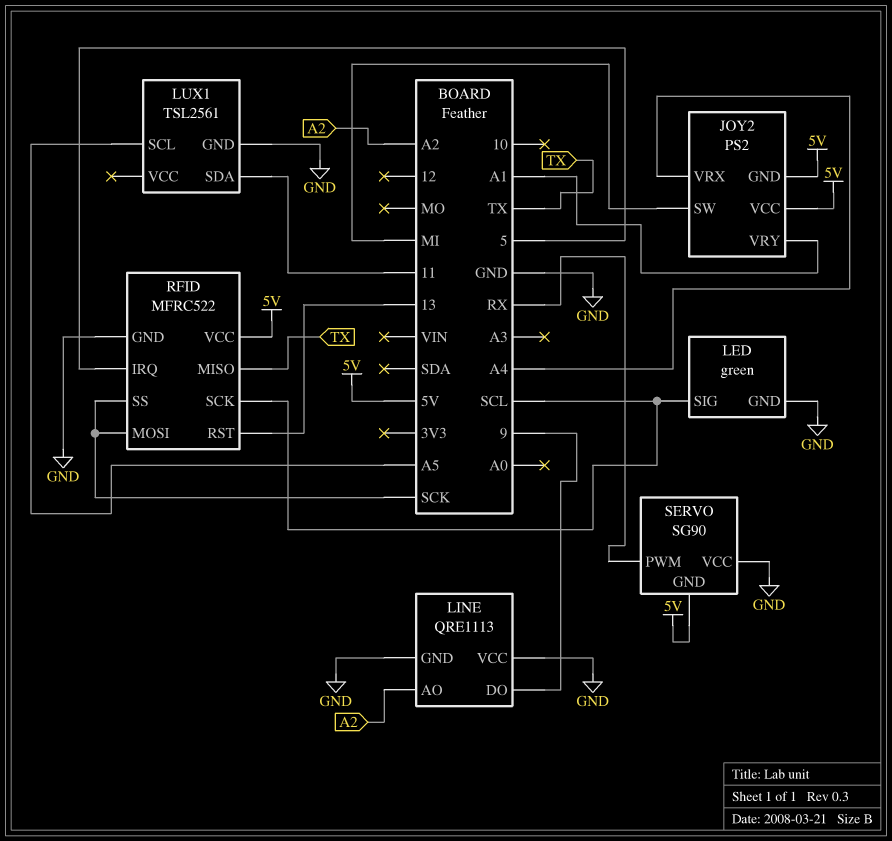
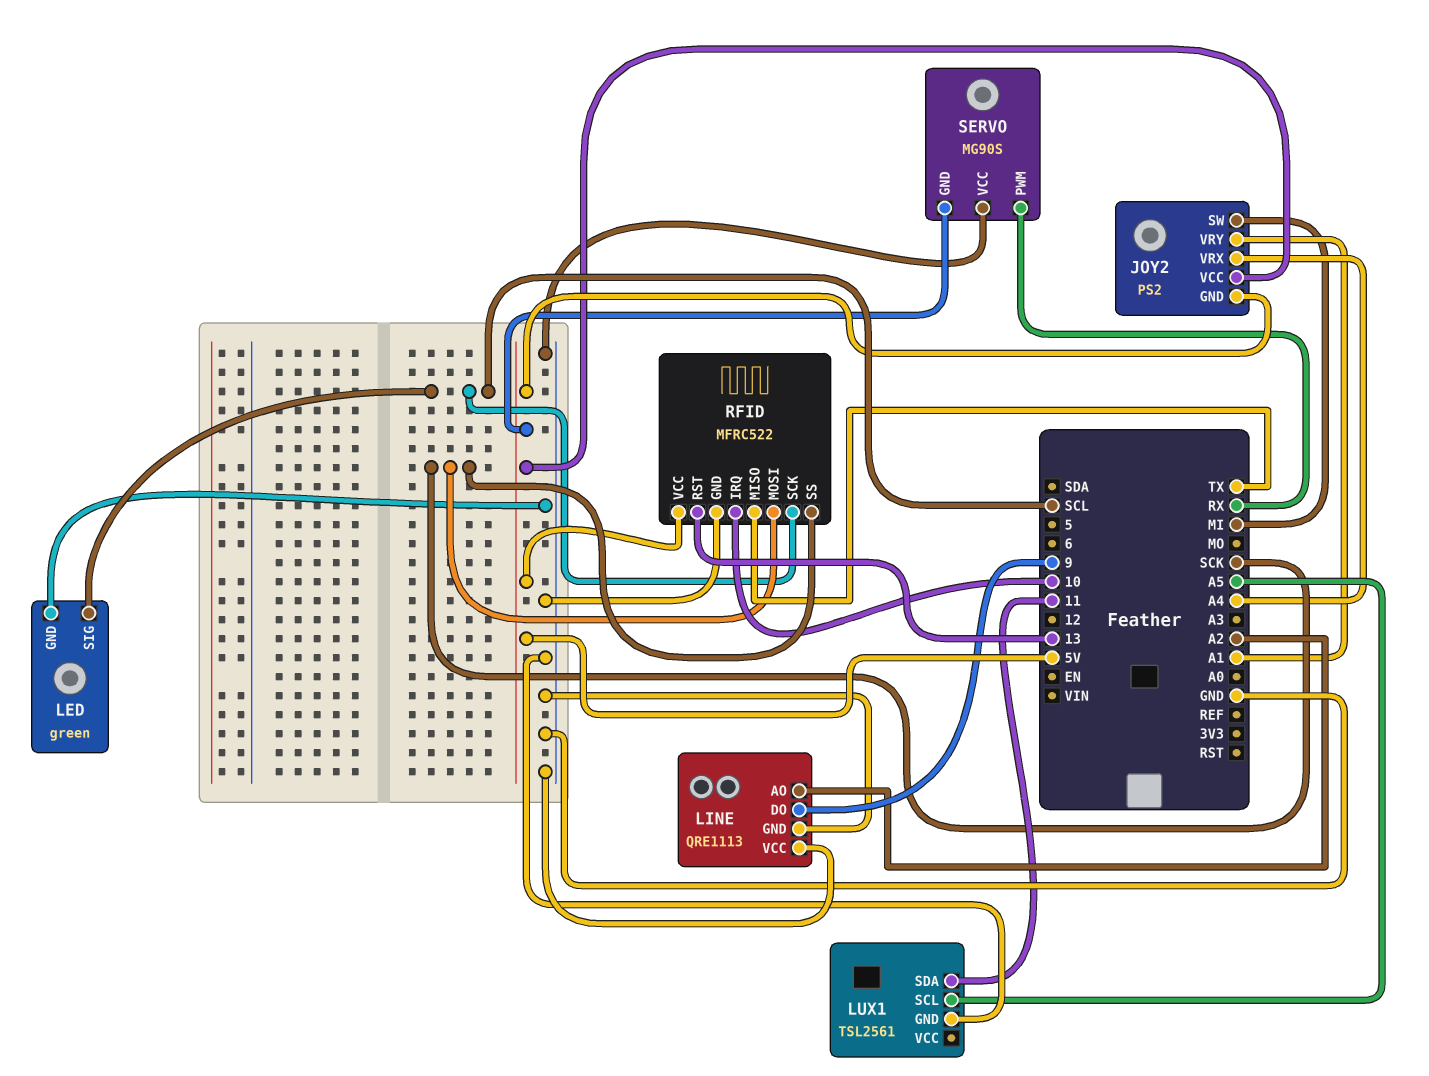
RFID pin IRQ: 5 -> 10
SERVO: SG90 -> MG90S

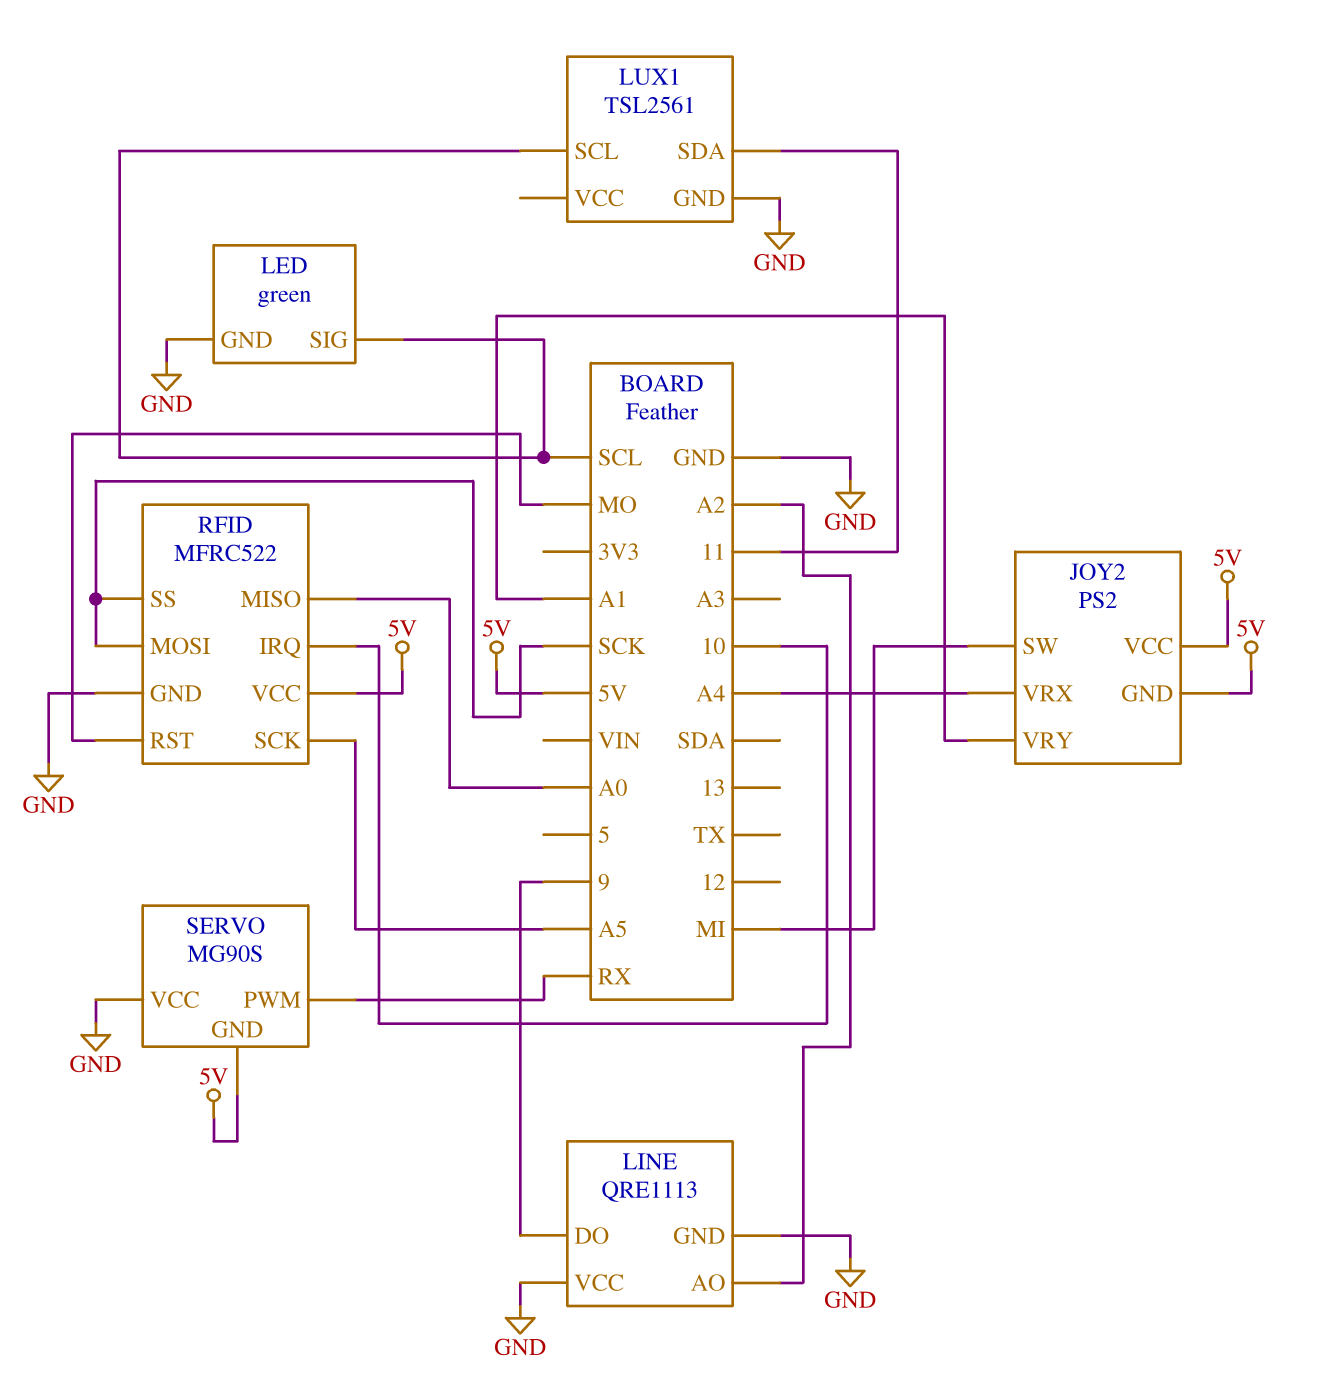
LUX1 pin SCL: A5 -> SCL
RFID pin MISO: TX -> A0
RFID pin RST: 13 -> MO
RFID pin SCK: SCL -> A5

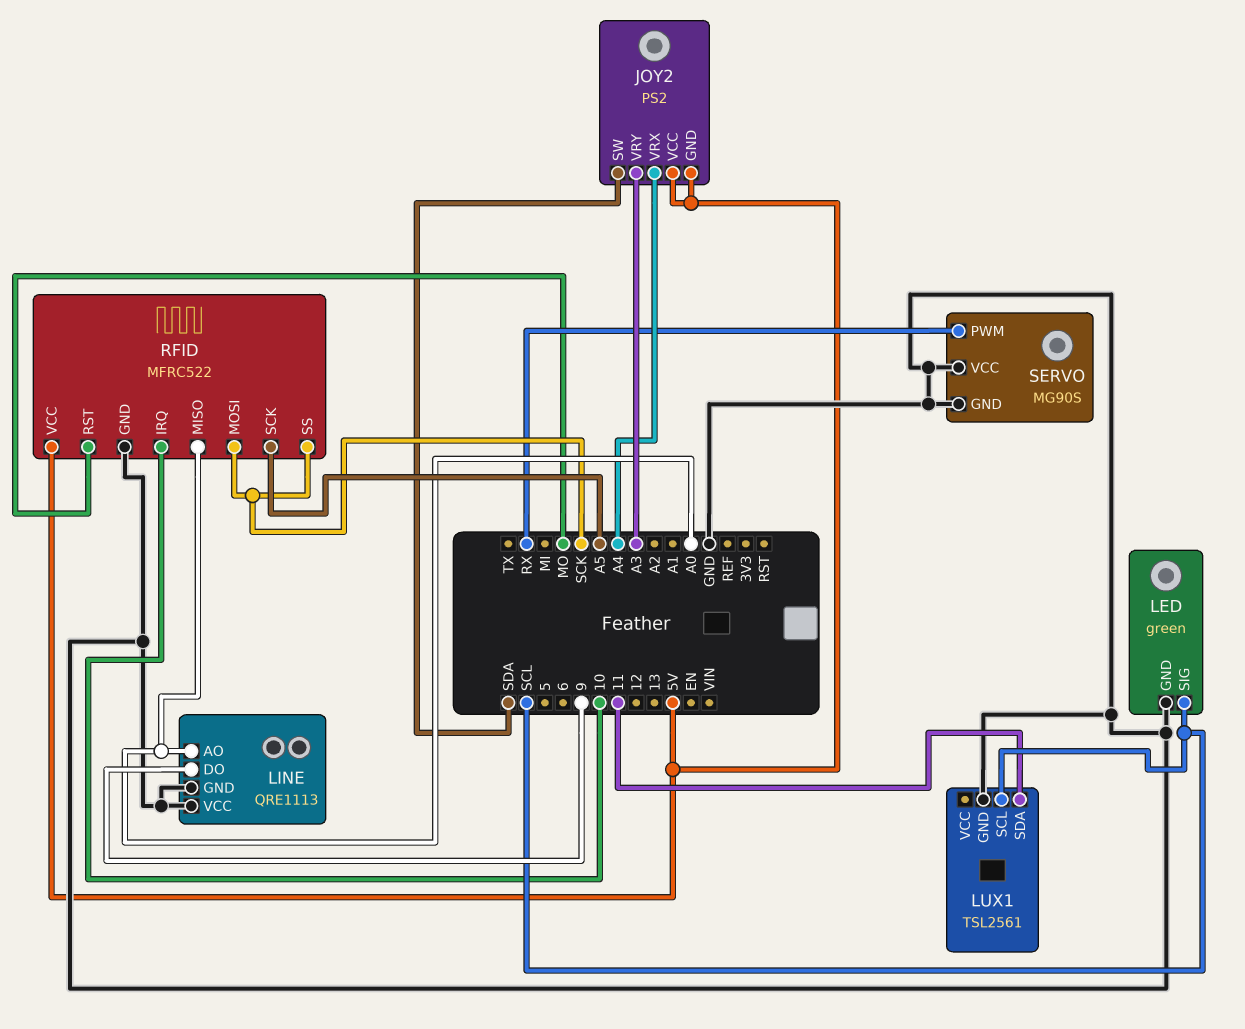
JOY2 pin SW: MI -> SDA
JOY2 pin VRY: A1 -> A3
LINE pin AO: A2 -> A0
SERVO pin GND: 5V -> GND

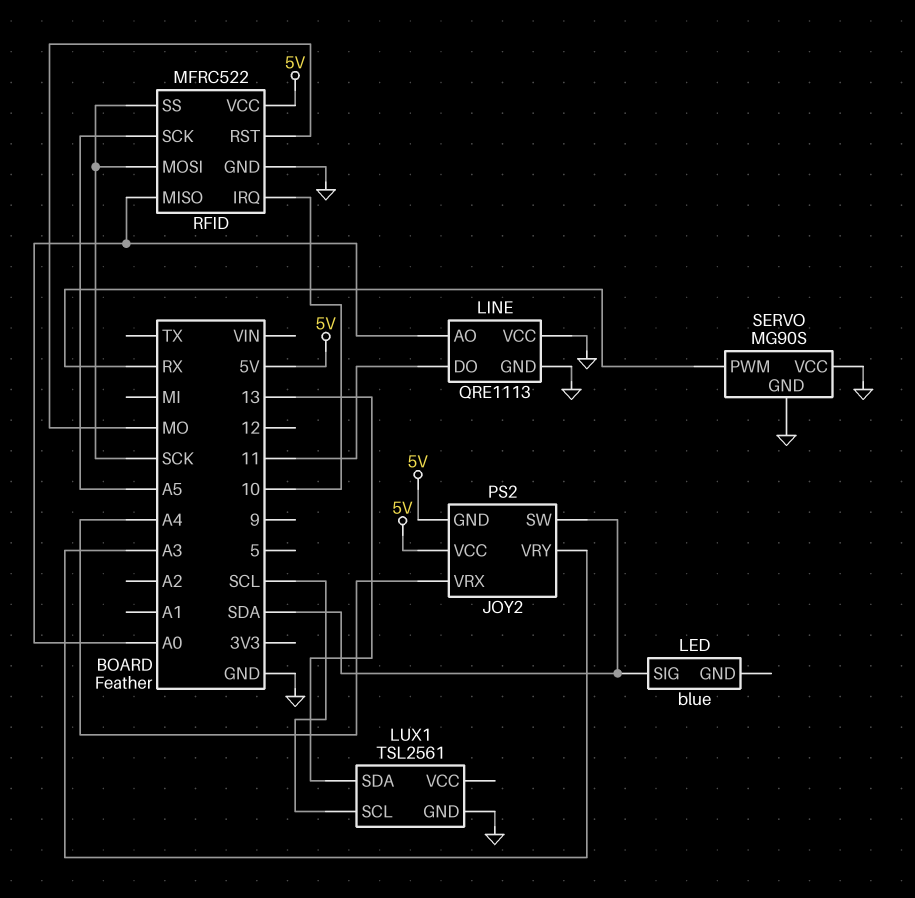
LED: green -> blue
LED pin GND: GND -> none
LED pin SIG: SCL -> SDA
LINE pin DO: 9 -> 11
LUX1 pin SDA: 11 -> 13

